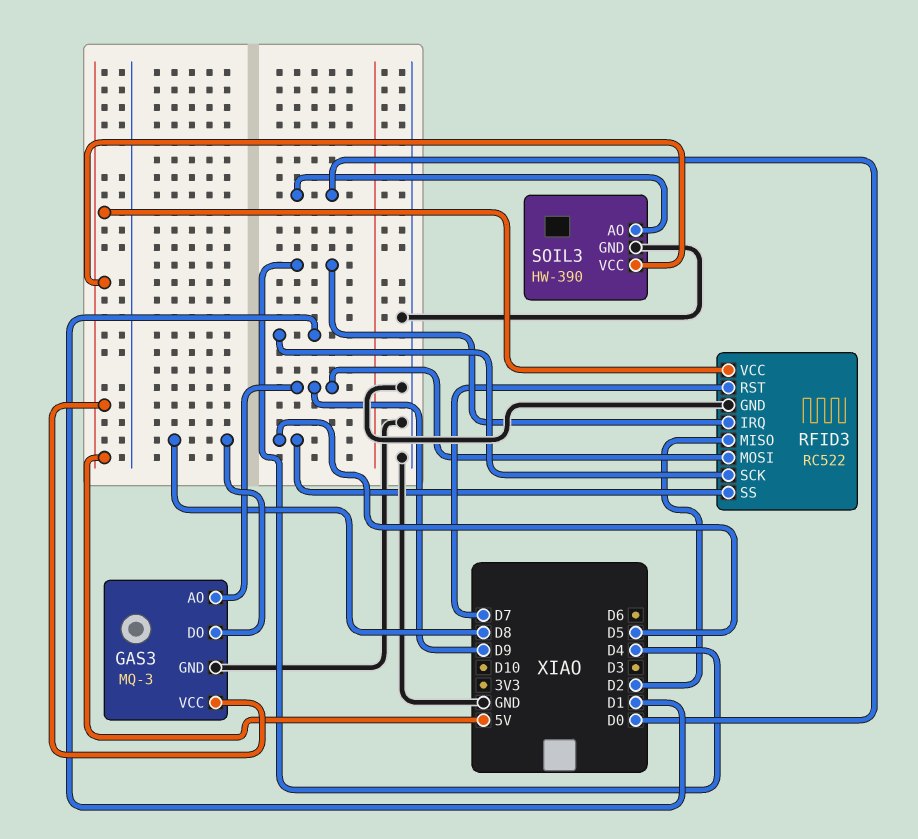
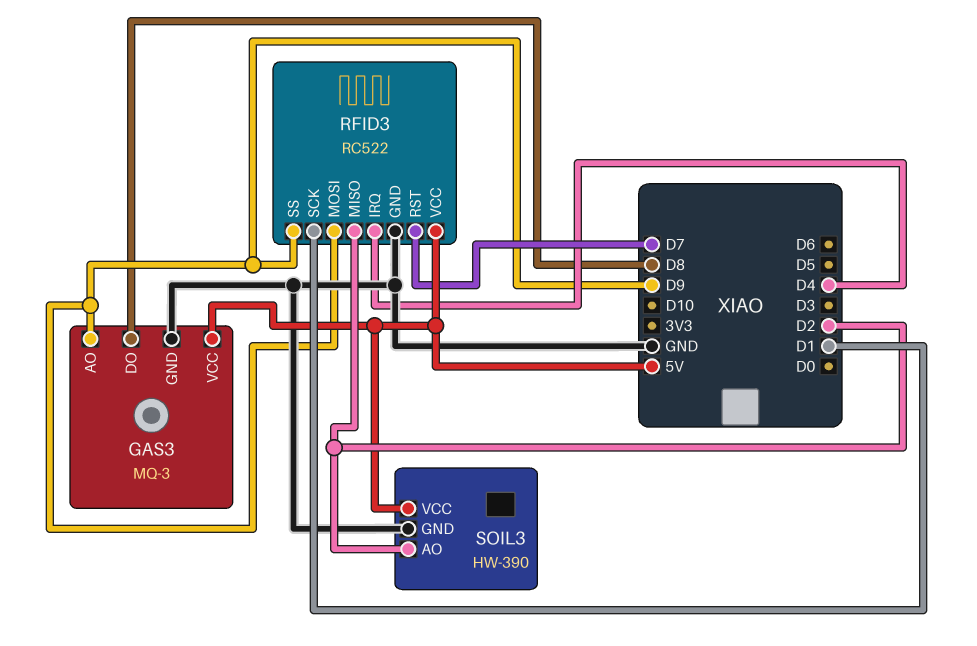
RFID3 pin SS: D5 -> D9
SOIL3 pin AO: D0 -> D2

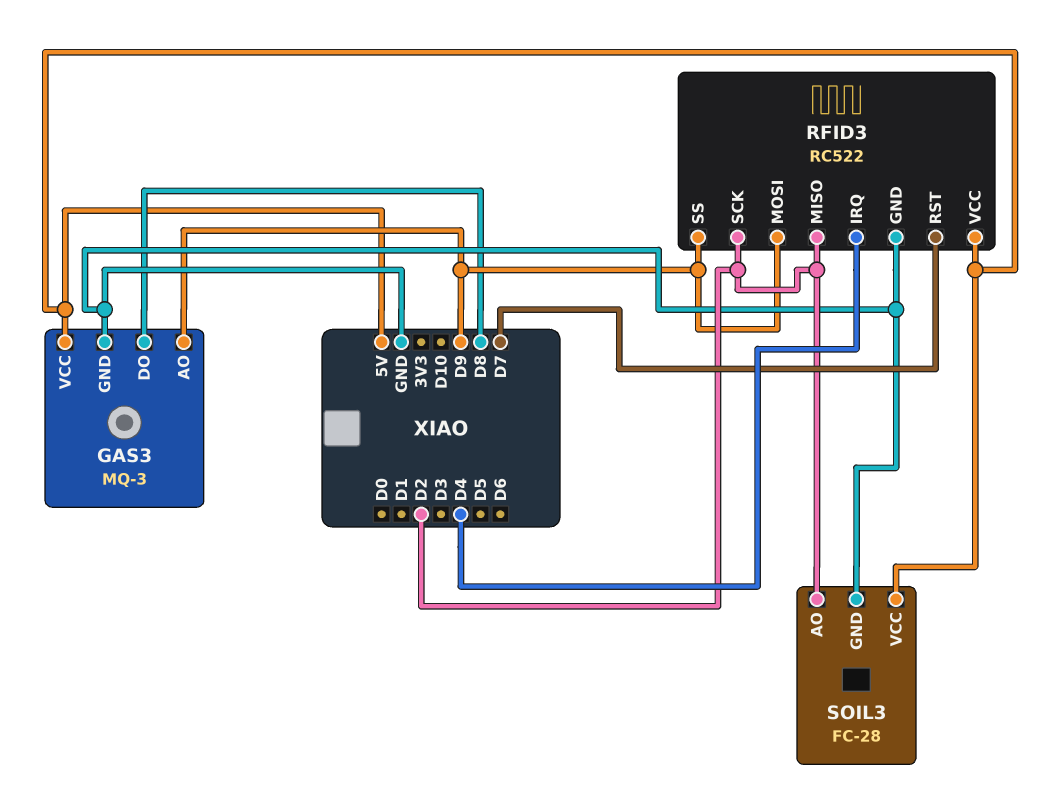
RFID3 pin SCK: D1 -> D2
SOIL3: HW-390 -> FC-28

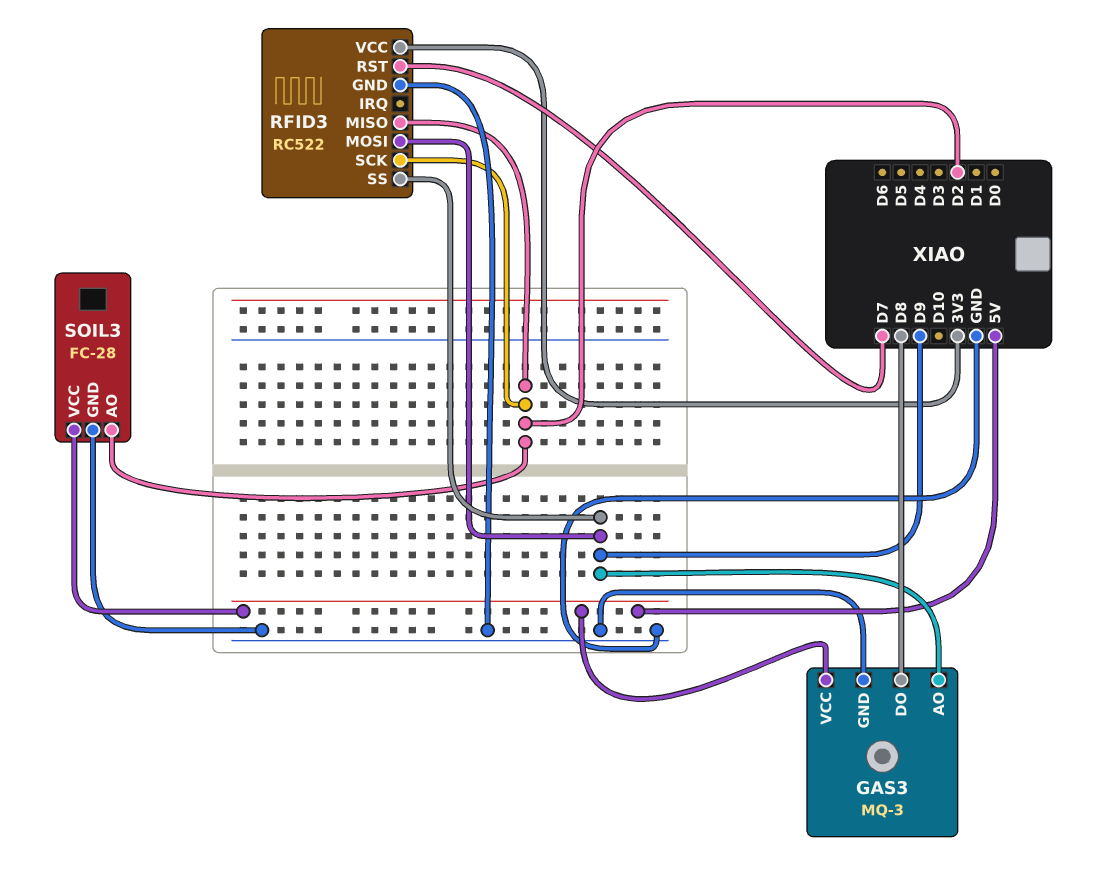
RFID3 pin IRQ: D4 -> none
RFID3 pin VCC: 5V -> 3V3

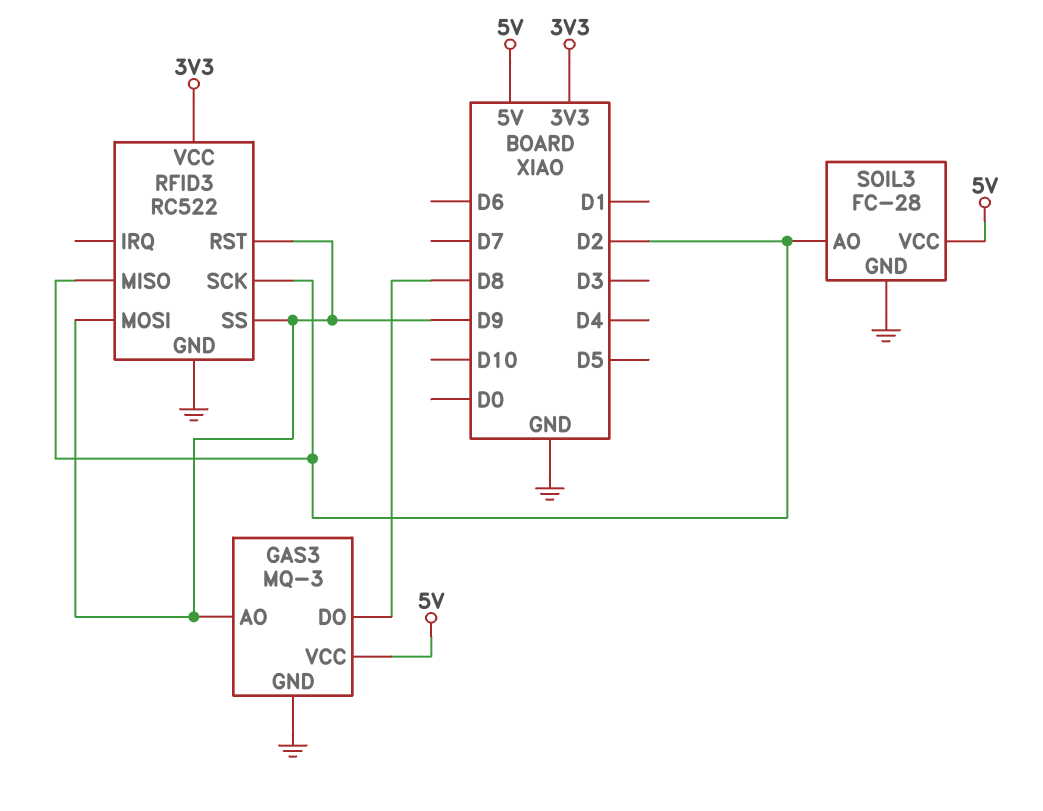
RFID3 pin RST: D7 -> D9

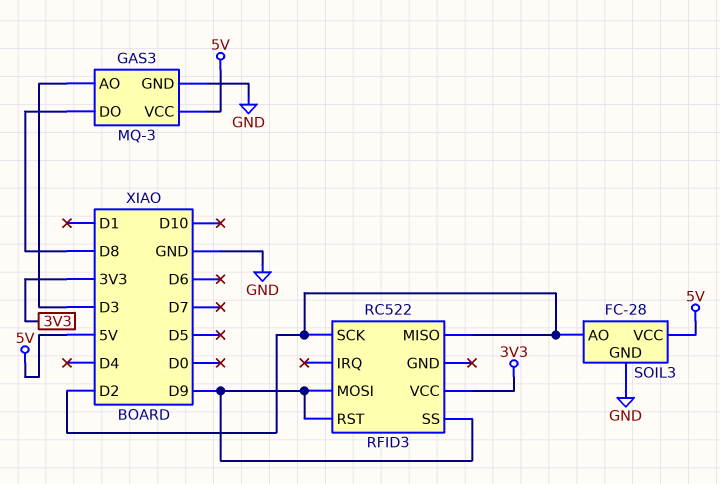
GAS3 pin AO: D9 -> D3
RFID3 pin GND: GND -> none

